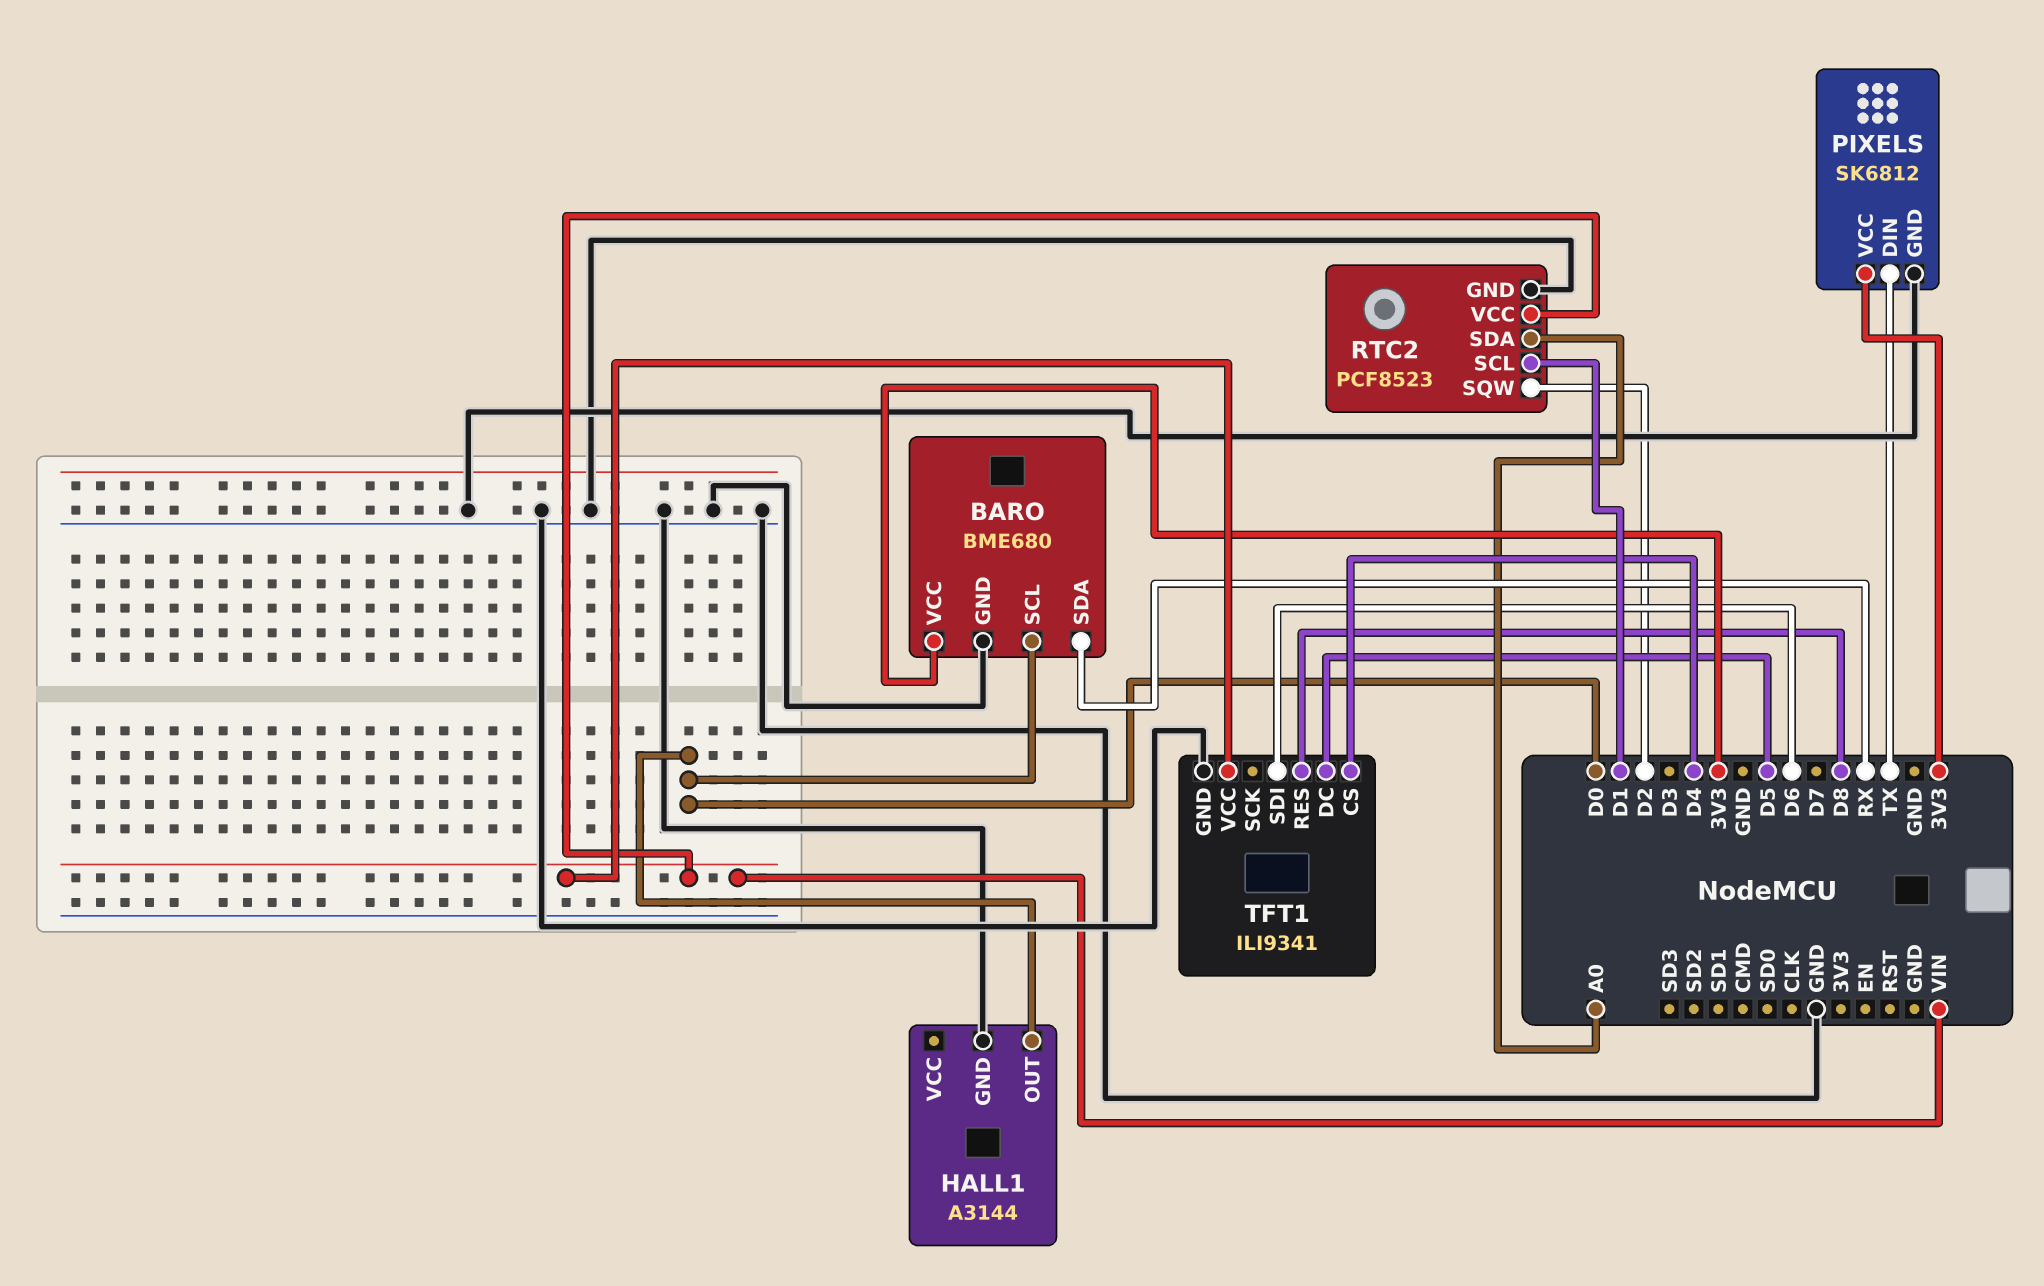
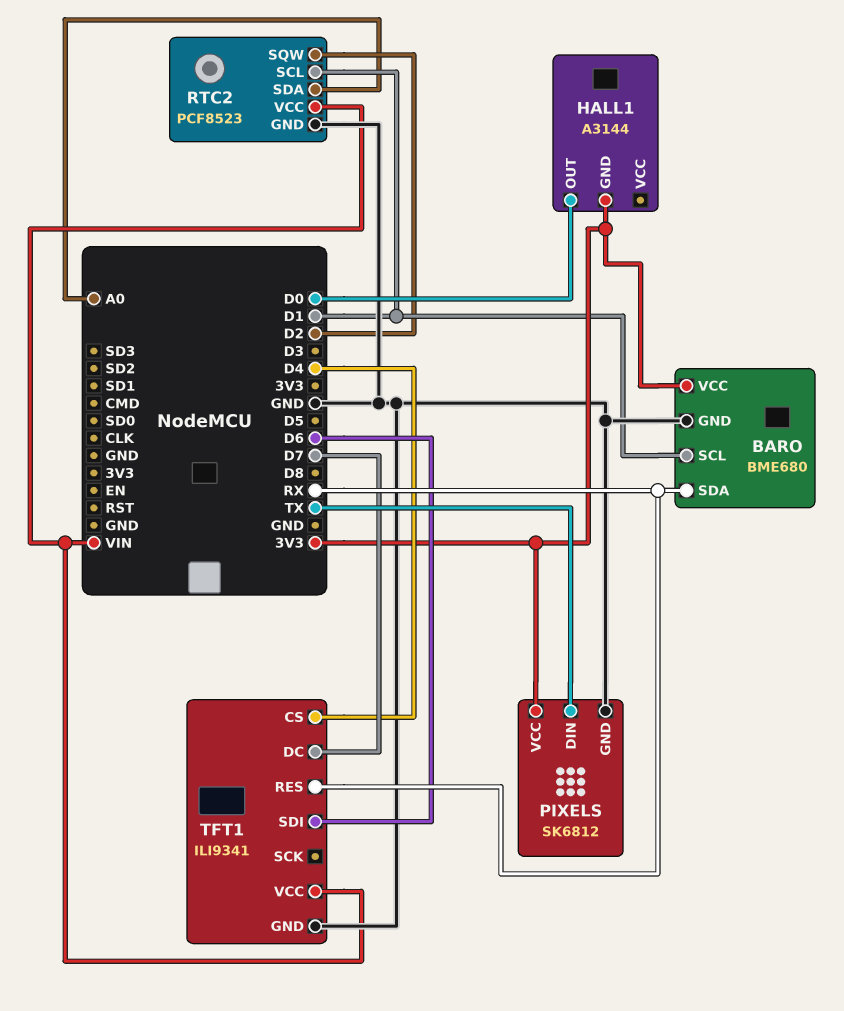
BARO pin SCL: D0 -> D1
HALL1 pin GND: GND -> 3V3
TFT1 pin DC: D5 -> D7
TFT1 pin RES: D8 -> RX

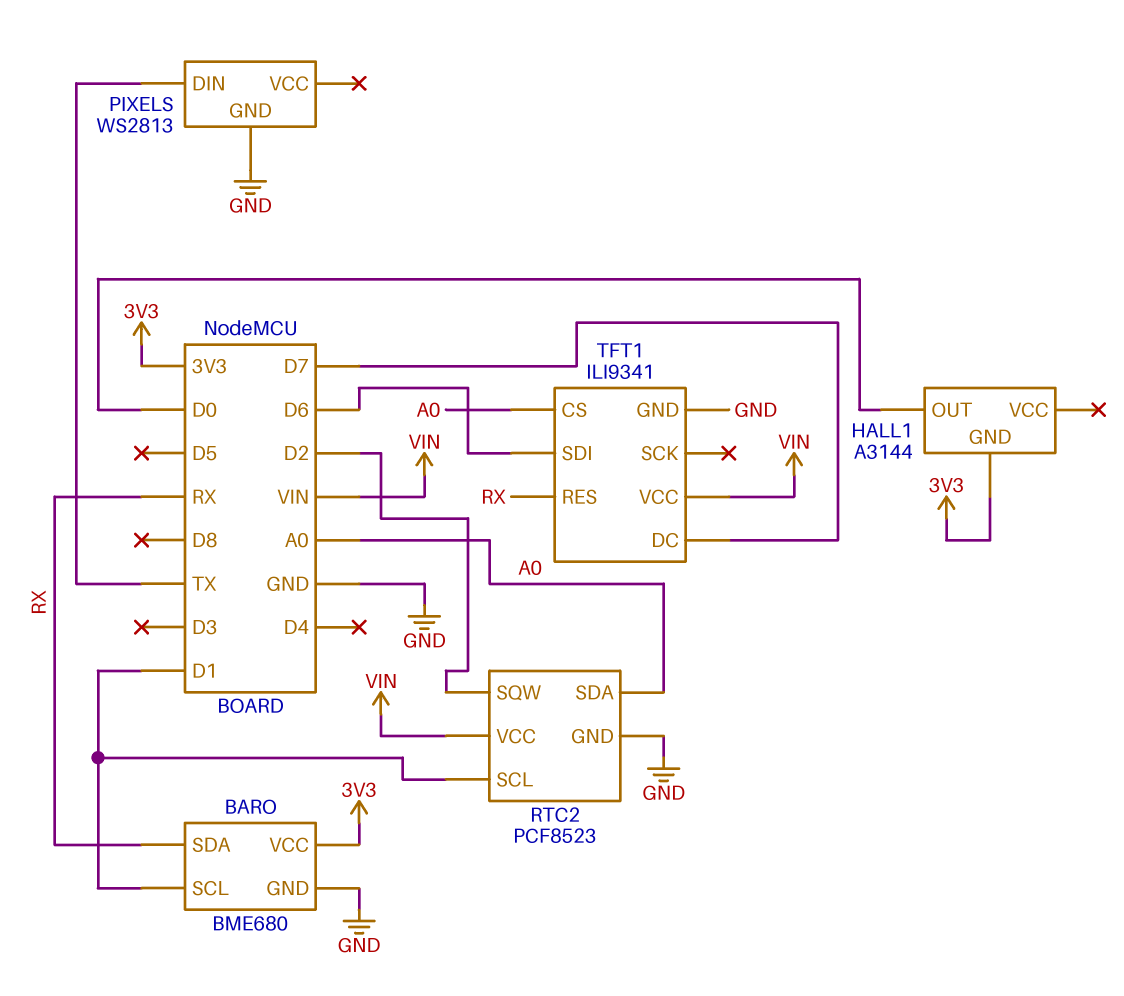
PIXELS: SK6812 -> WS2813
PIXELS pin VCC: 3V3 -> none
TFT1 pin CS: D4 -> A0

